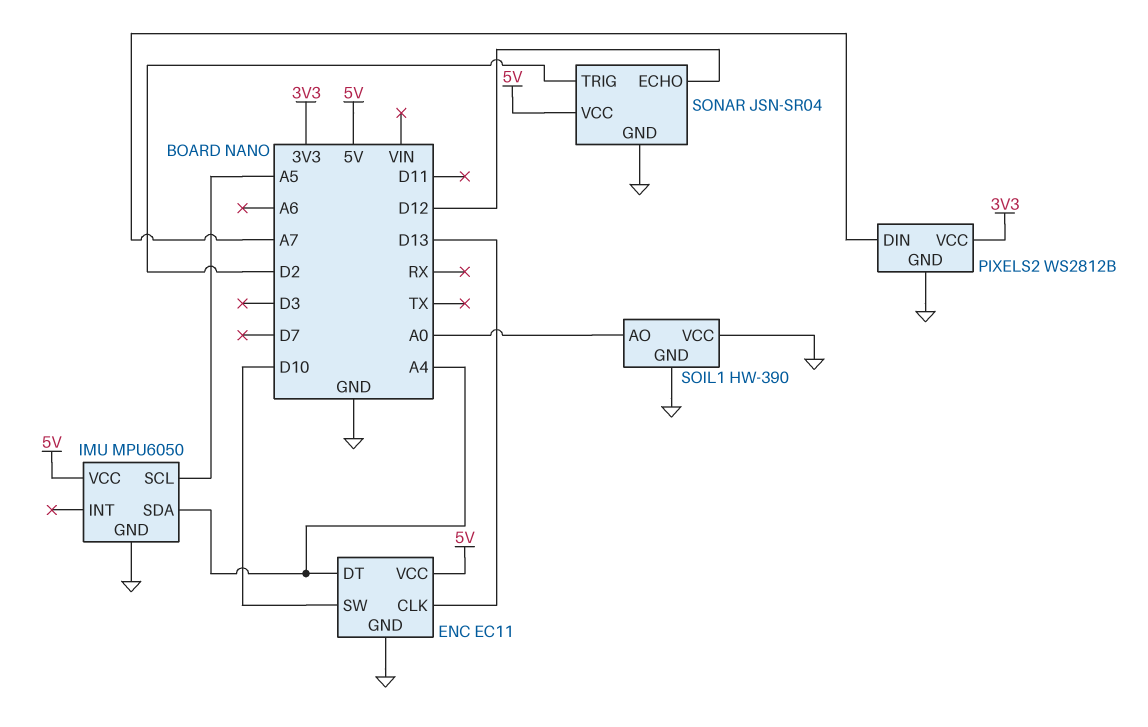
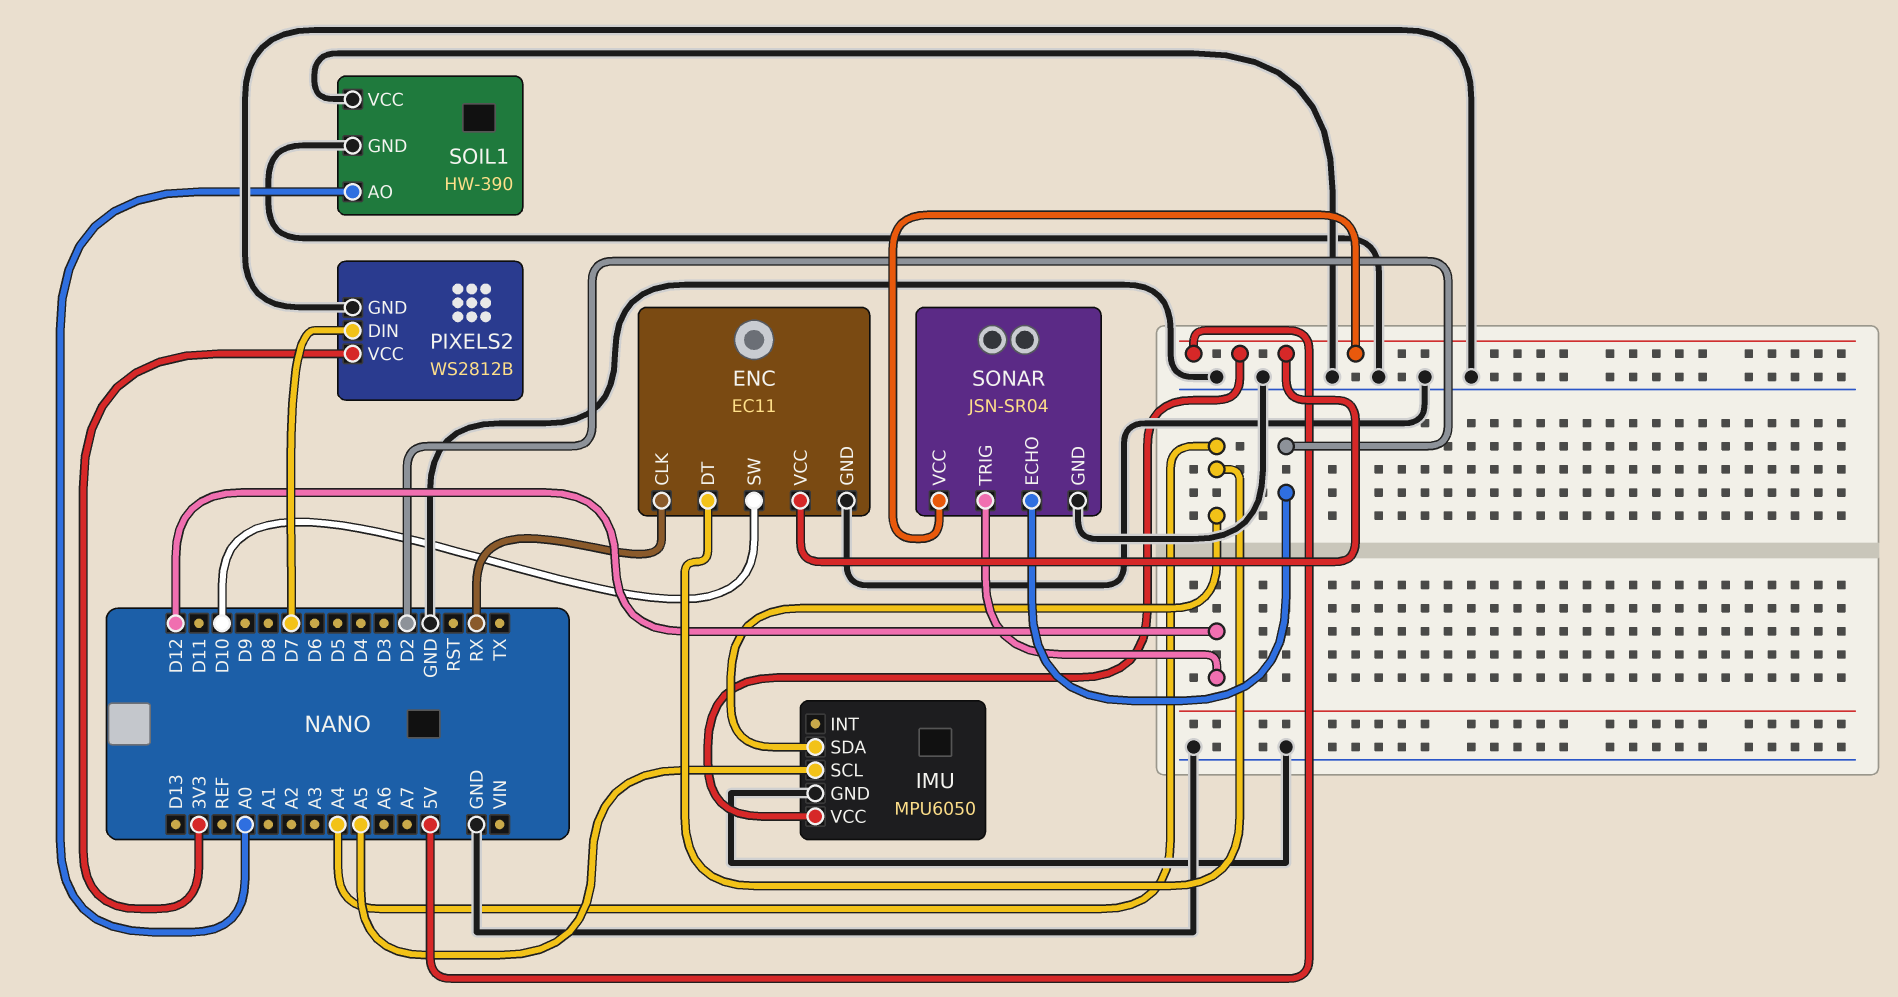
ENC pin CLK: D13 -> RX
PIXELS2 pin DIN: A7 -> D7
SONAR pin ECHO: D12 -> D2
SONAR pin TRIG: D2 -> D12

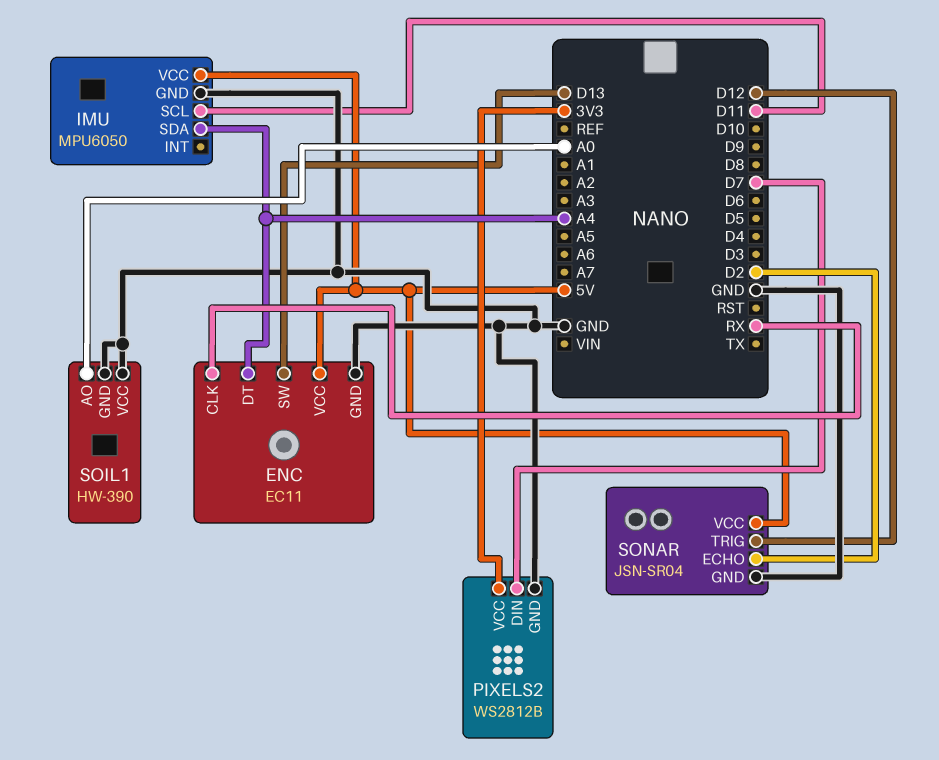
ENC pin SW: D10 -> D13
IMU pin SCL: A5 -> D11

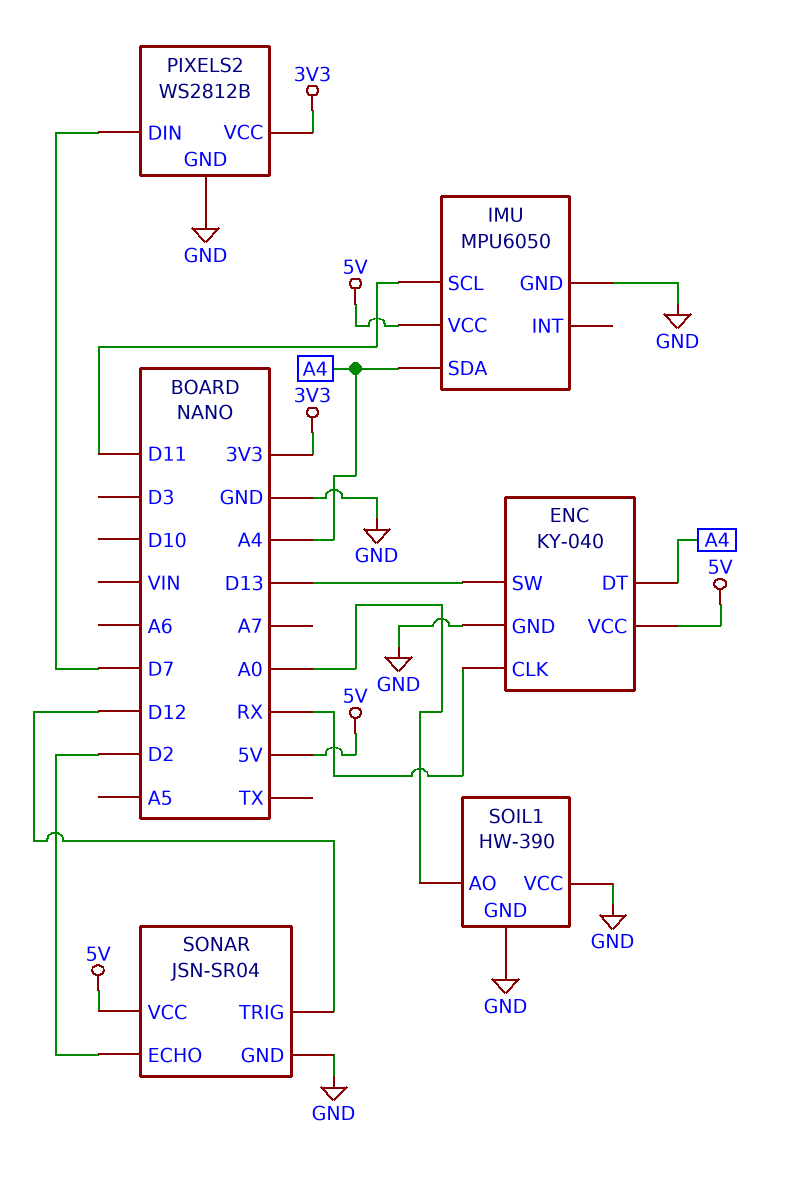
ENC: EC11 -> KY-040

